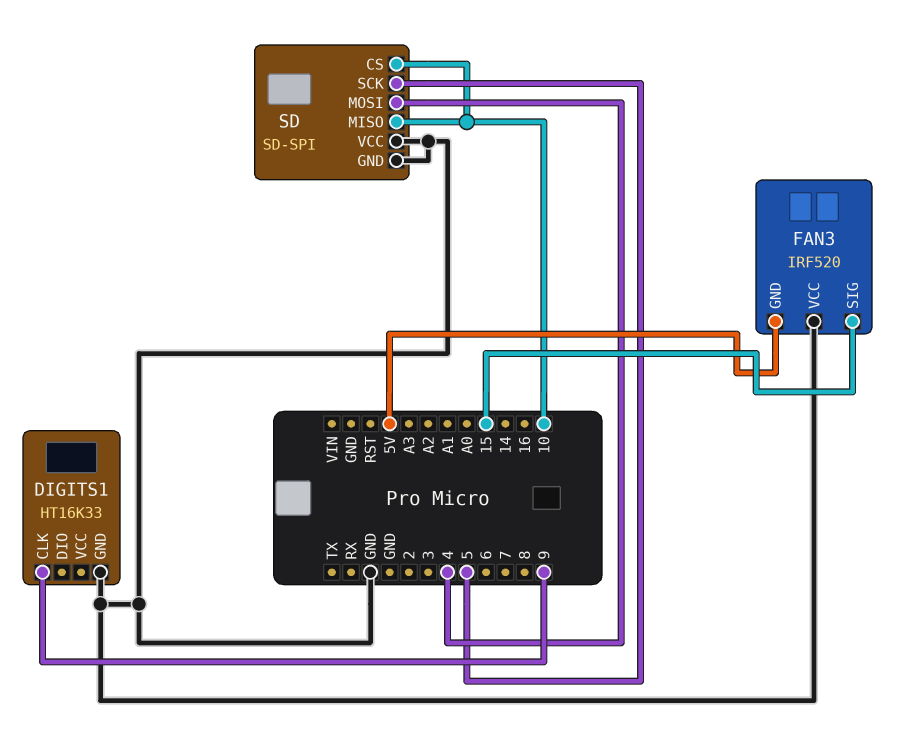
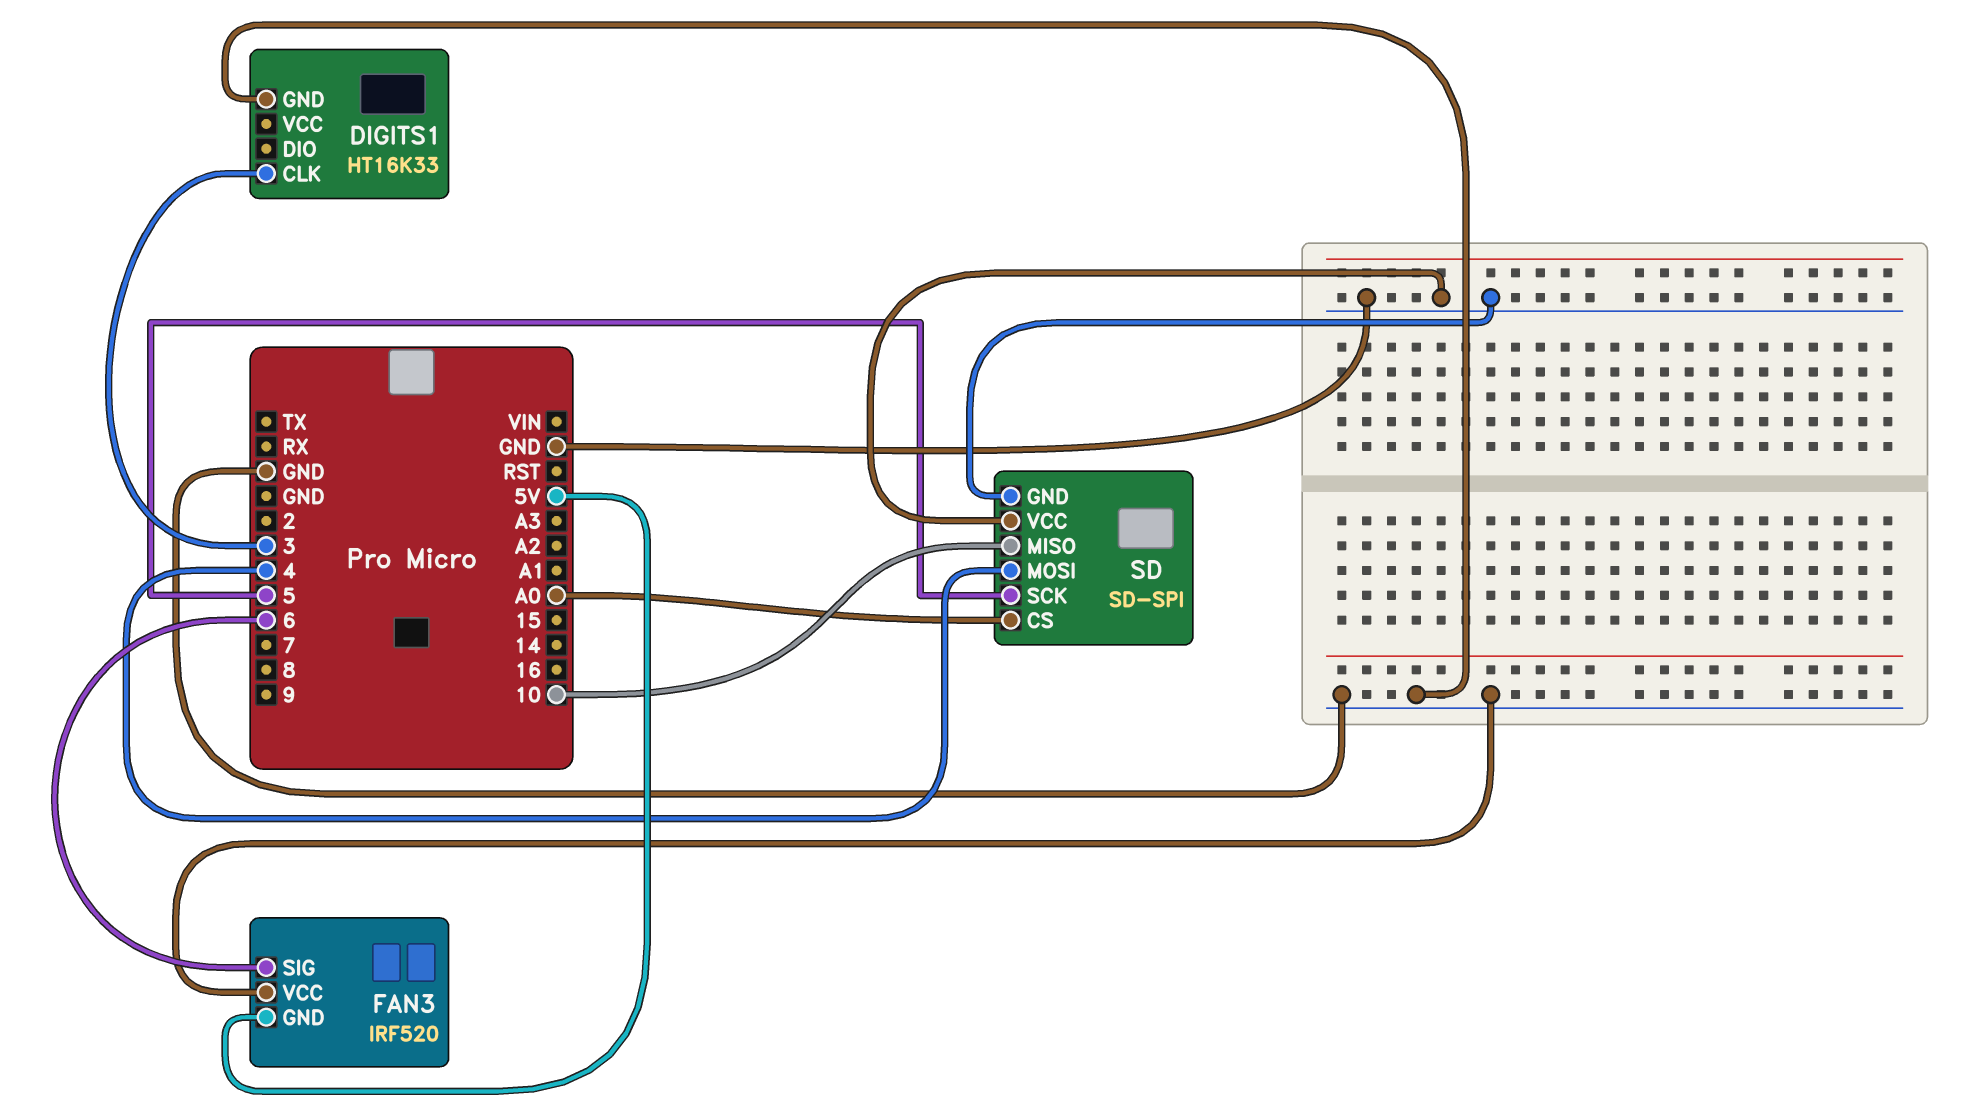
DIGITS1 pin CLK: 9 -> 3
FAN3 pin SIG: 15 -> 6
SD pin CS: 10 -> A0

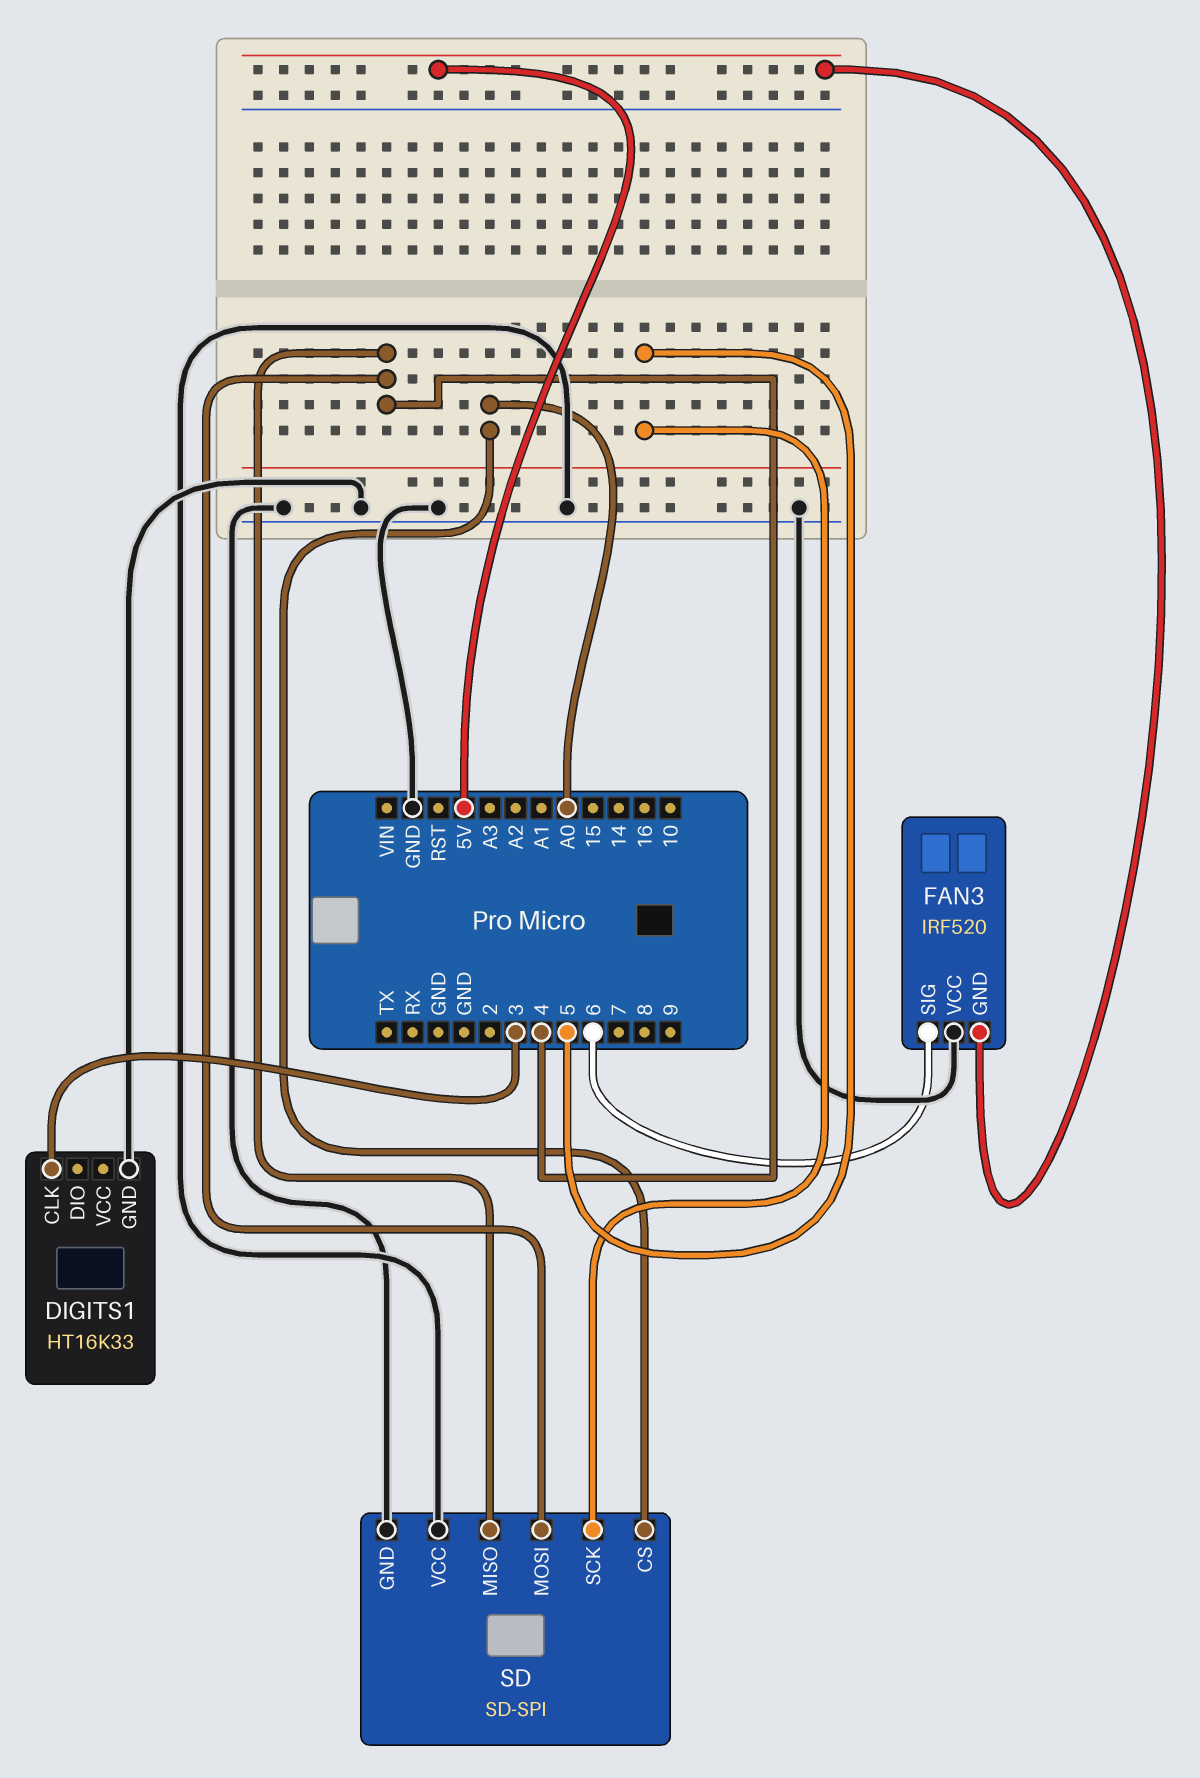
SD pin MISO: 10 -> 4

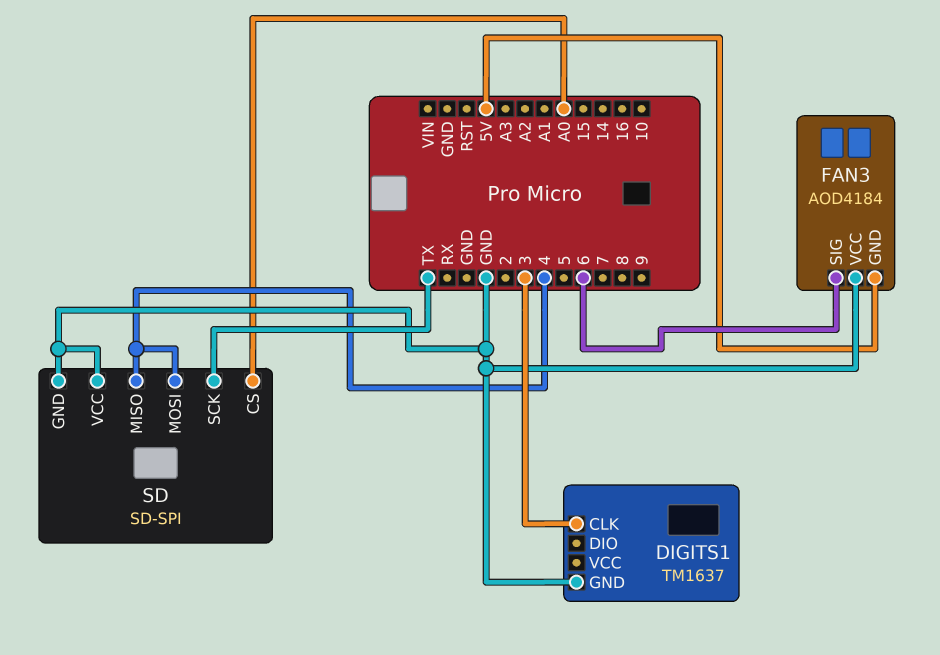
DIGITS1: HT16K33 -> TM1637
FAN3: IRF520 -> AOD4184
SD pin SCK: 5 -> TX

